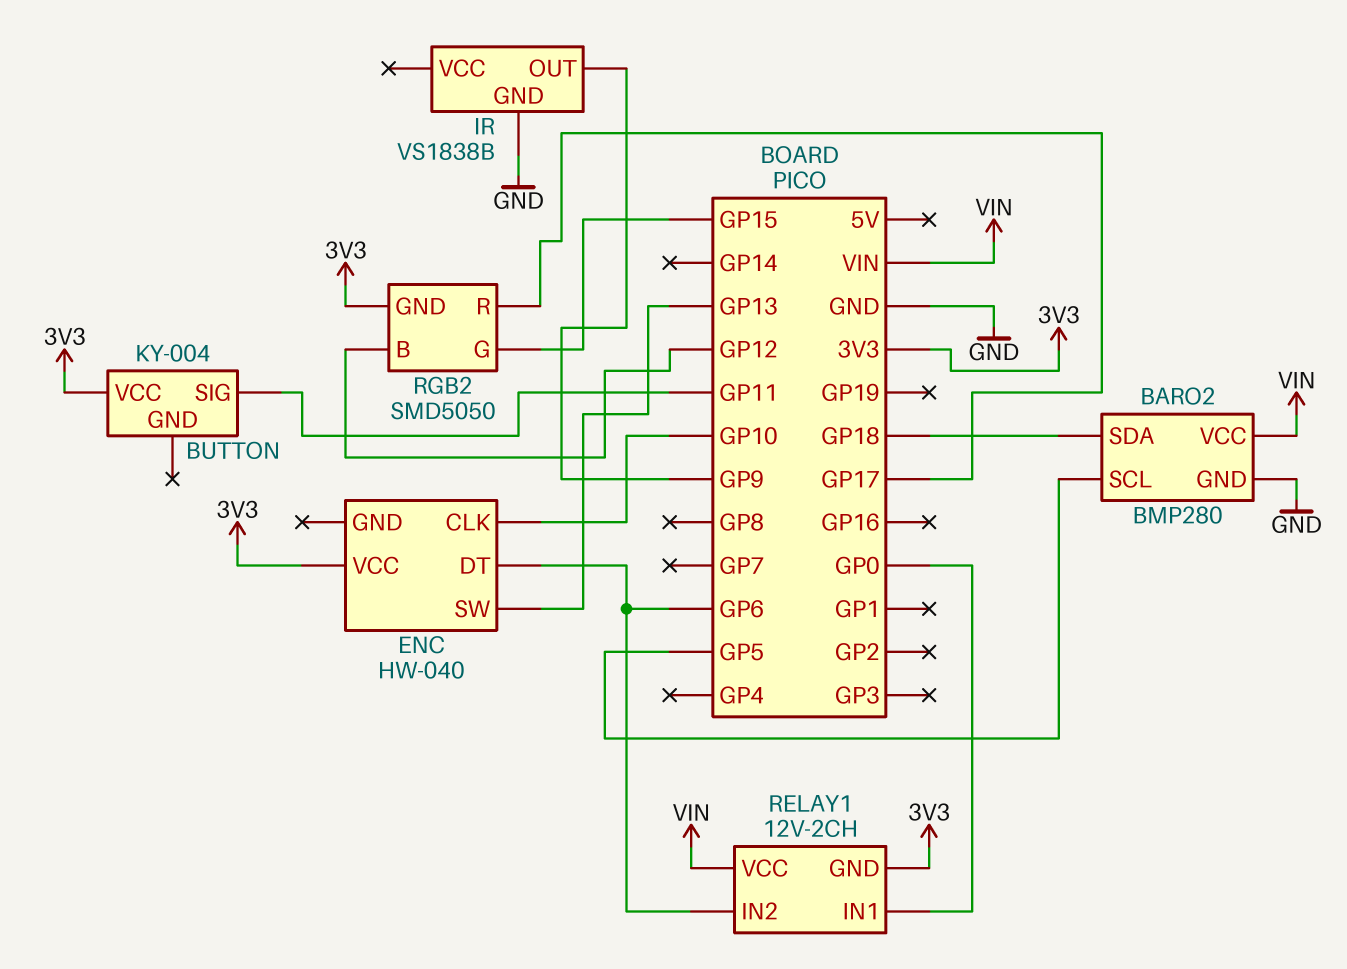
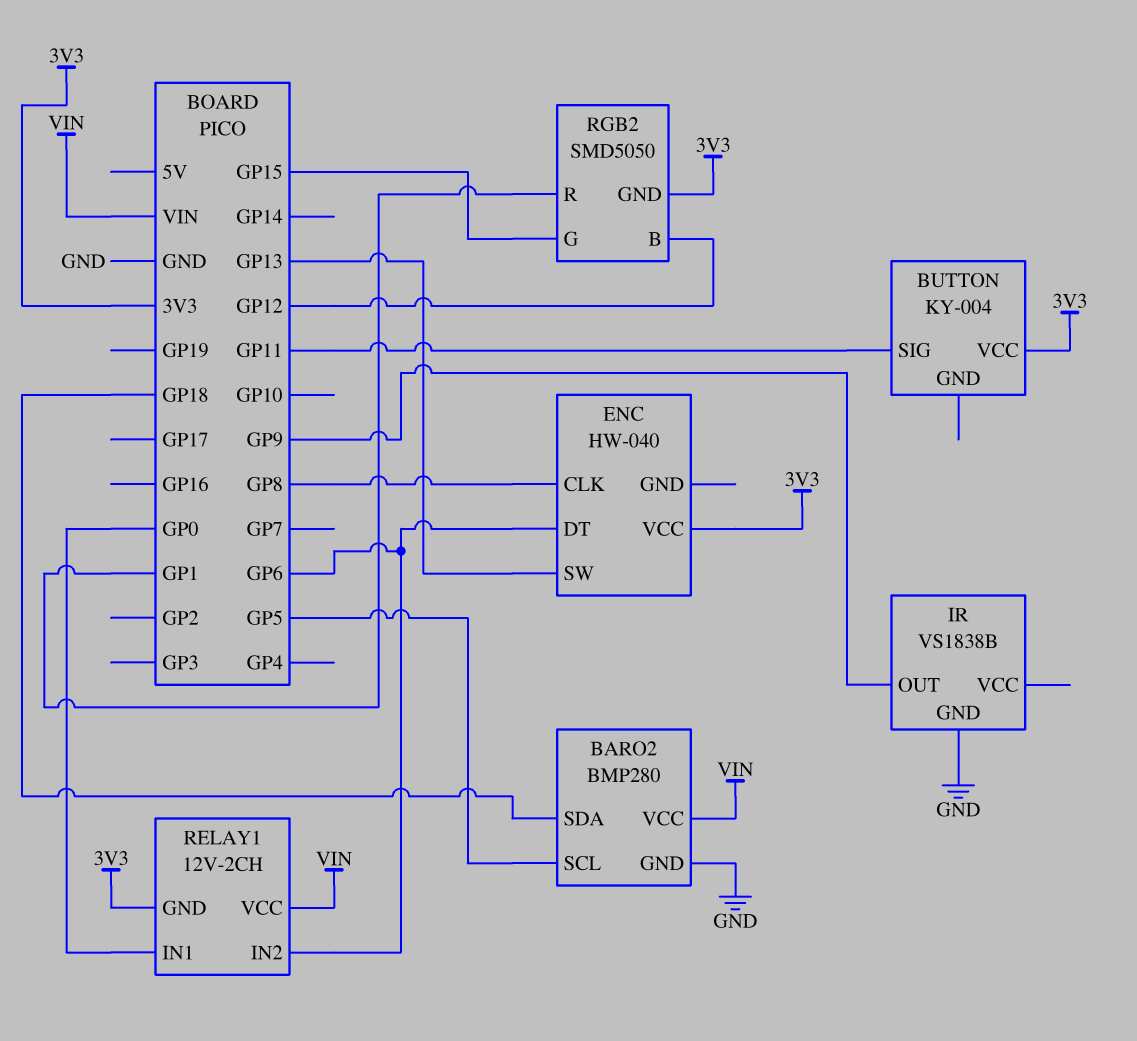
ENC pin CLK: GP10 -> GP8
RGB2 pin R: GP17 -> GP1

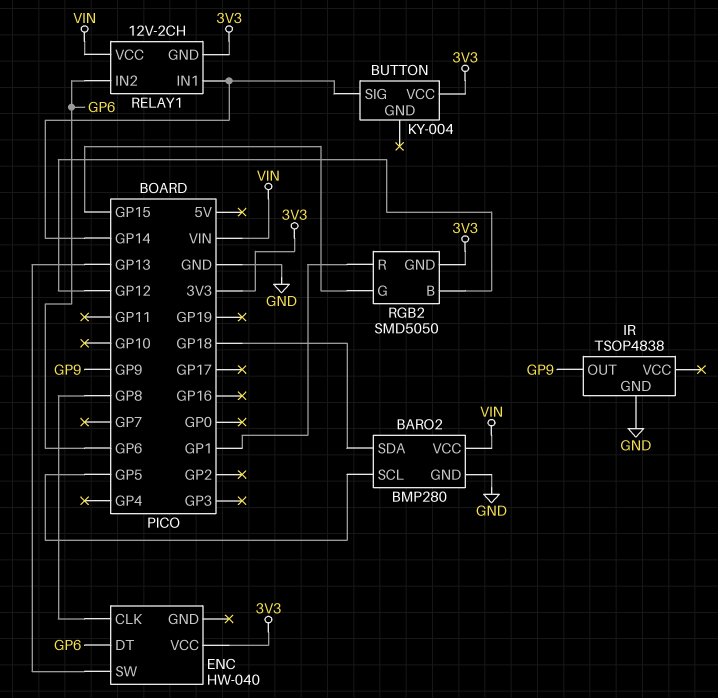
BUTTON pin SIG: GP11 -> GP14
IR: VS1838B -> TSOP4838
RELAY1 pin IN1: GP0 -> GP14

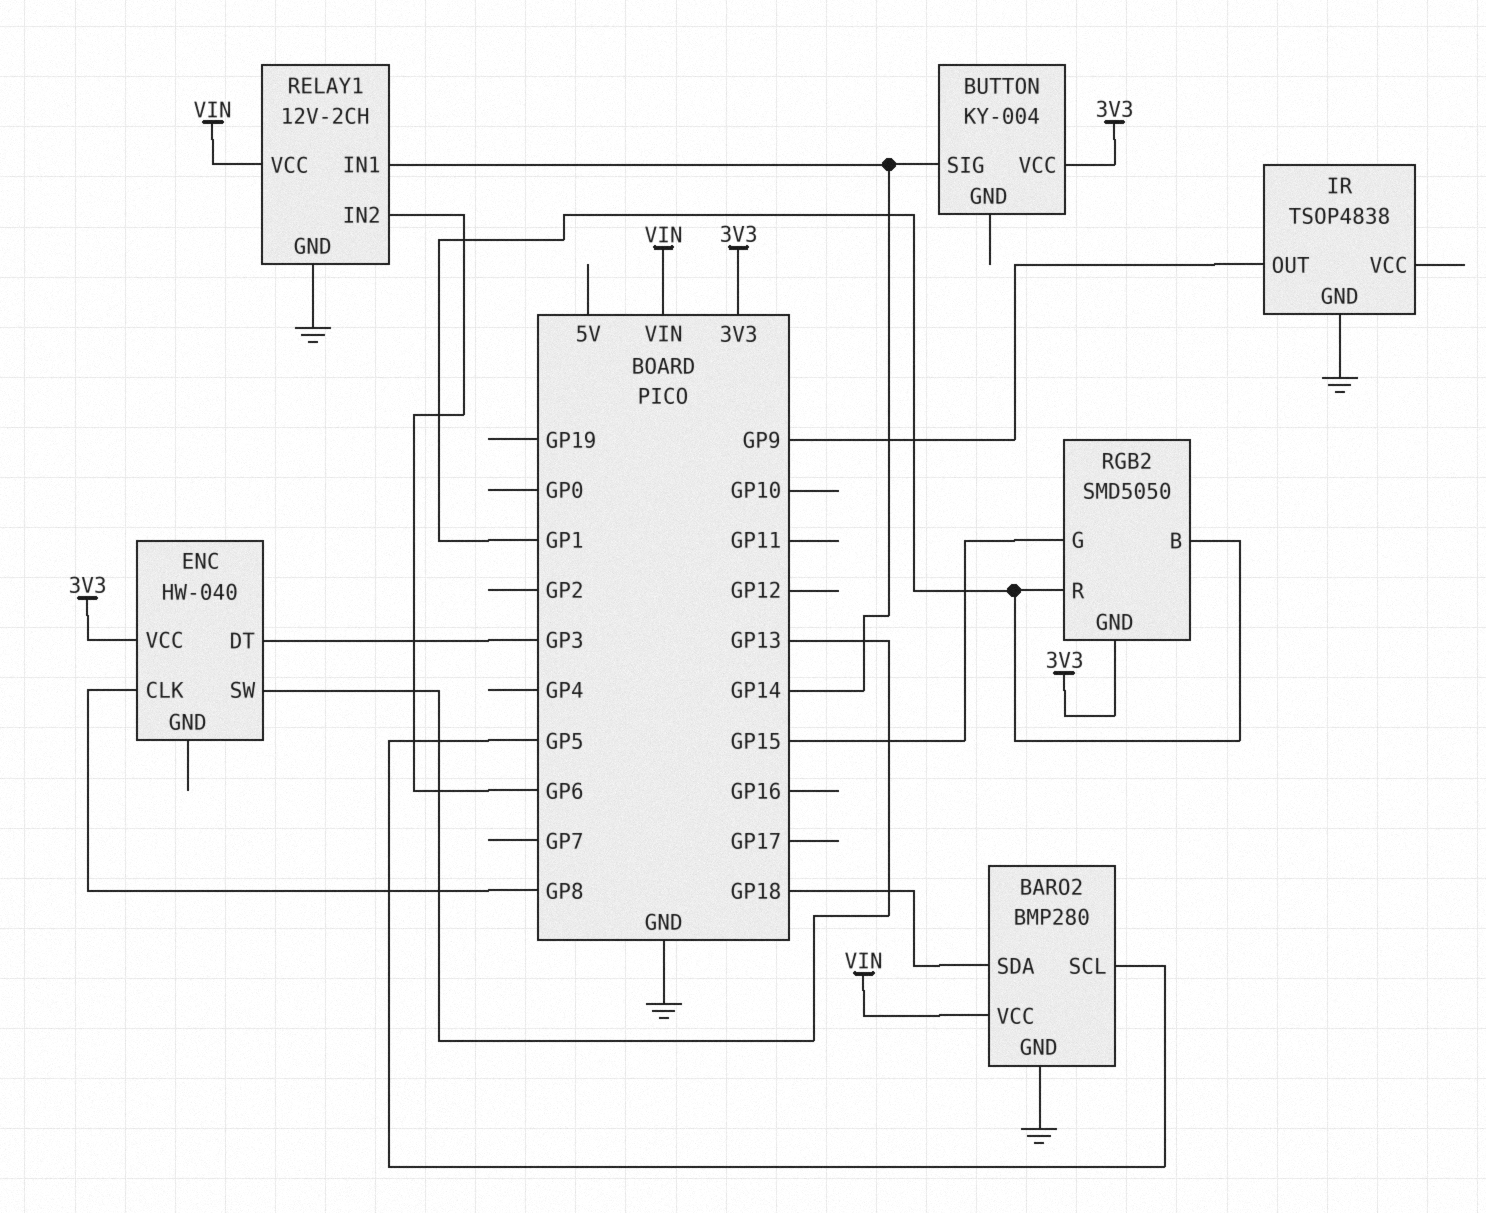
ENC pin DT: GP6 -> GP3
RELAY1 pin GND: 3V3 -> GND
RGB2 pin B: GP12 -> GP1

